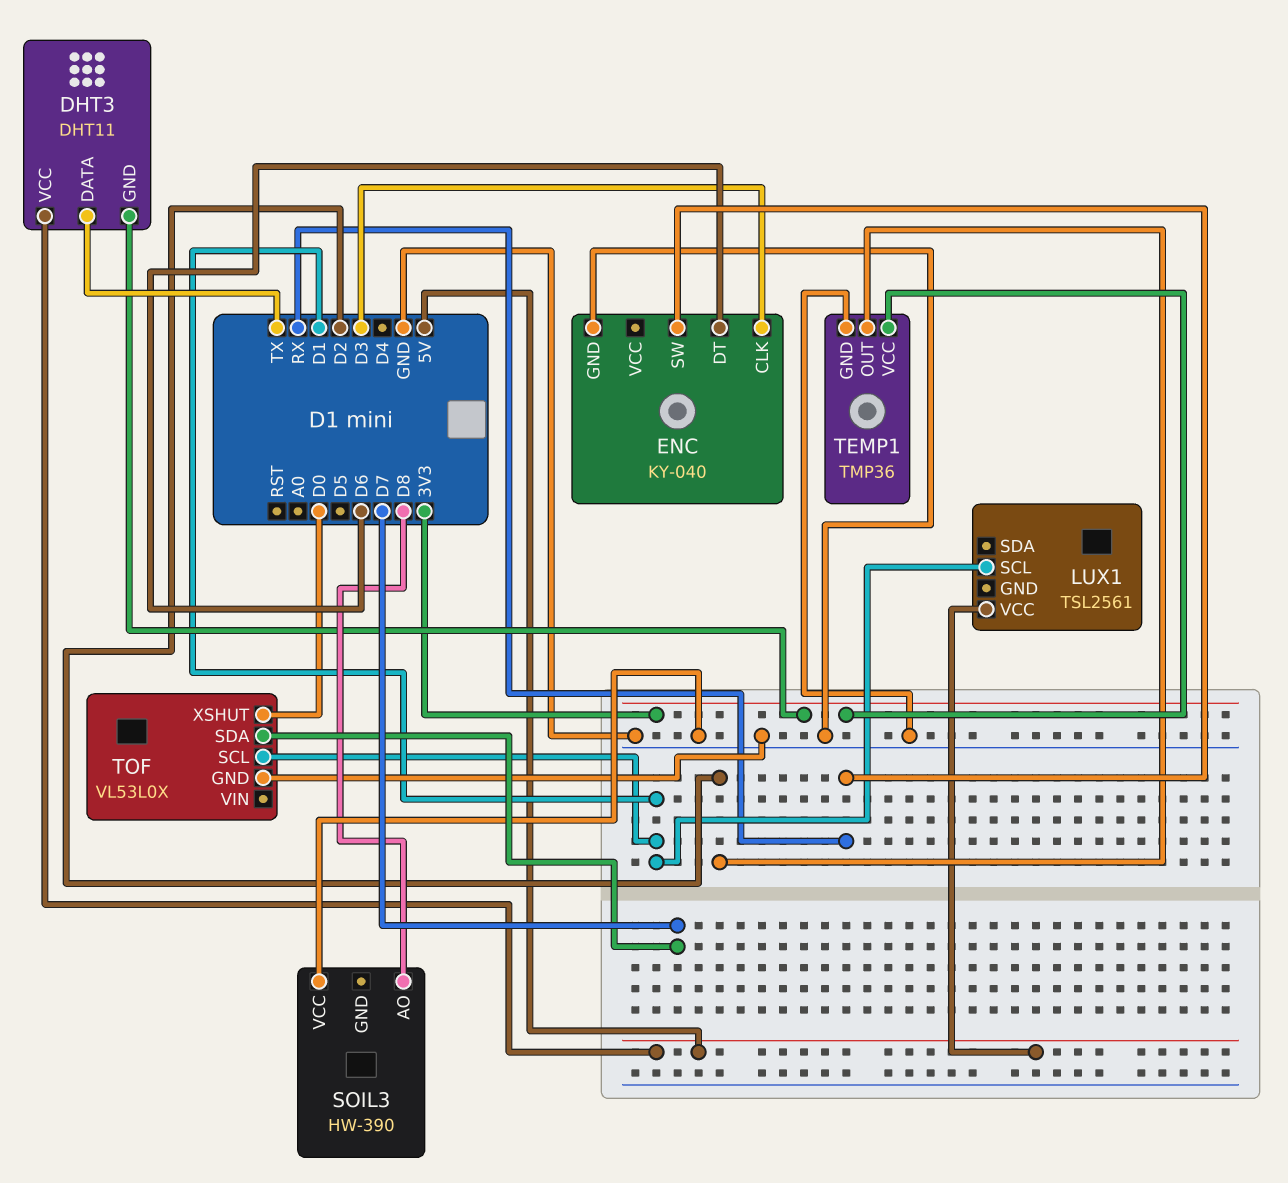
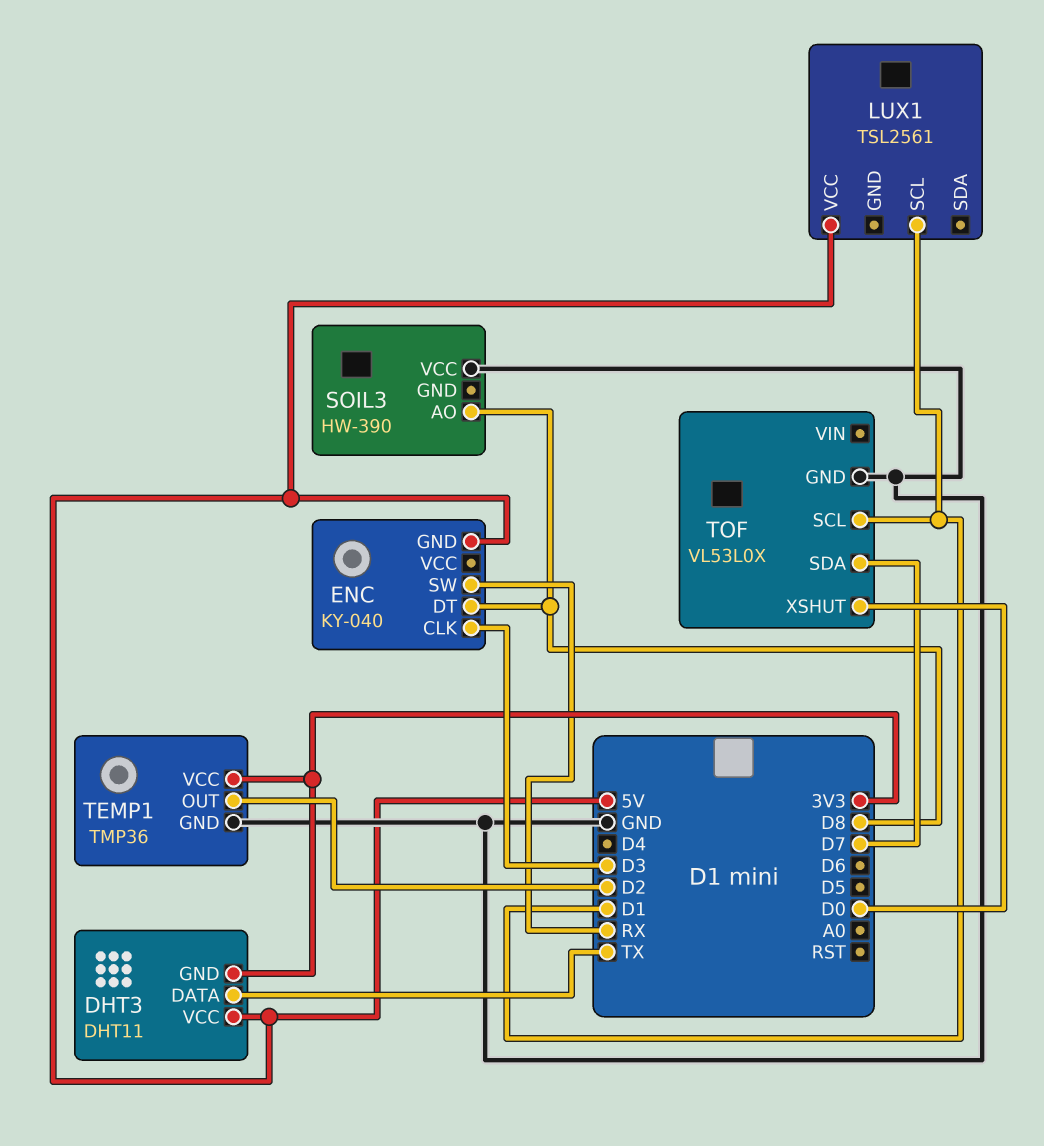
ENC pin DT: D6 -> D8
ENC pin GND: GND -> 5V

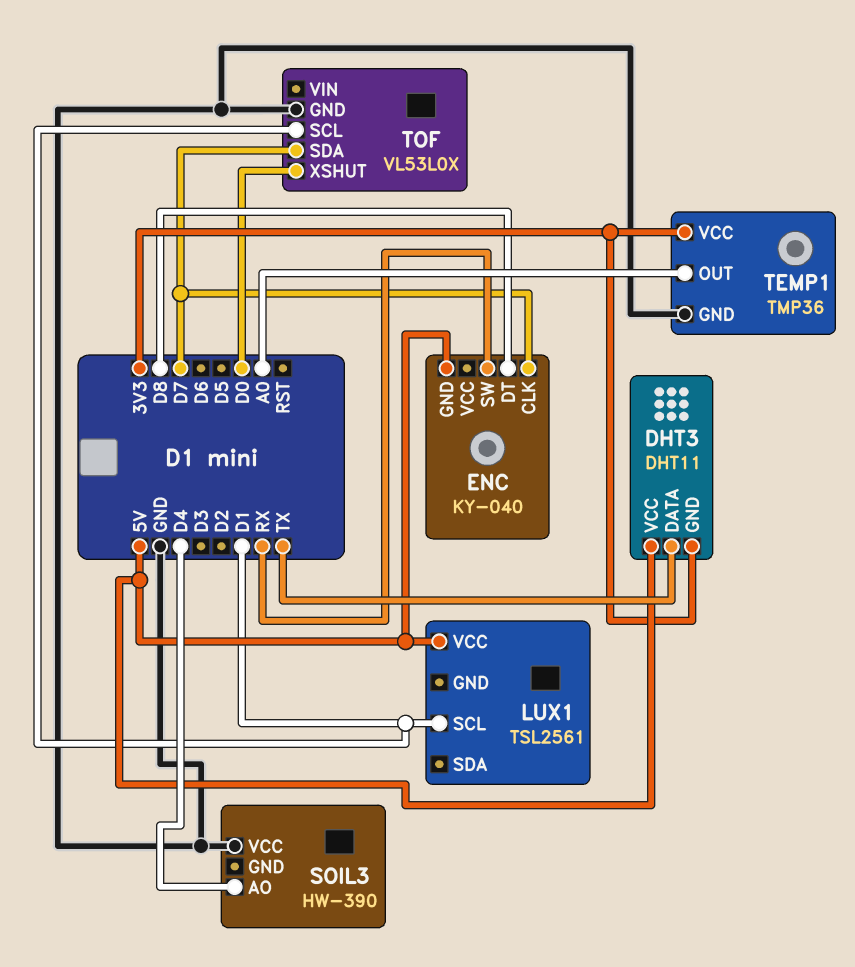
ENC pin CLK: D3 -> D7
SOIL3 pin AO: D8 -> D4
TEMP1 pin OUT: D2 -> A0

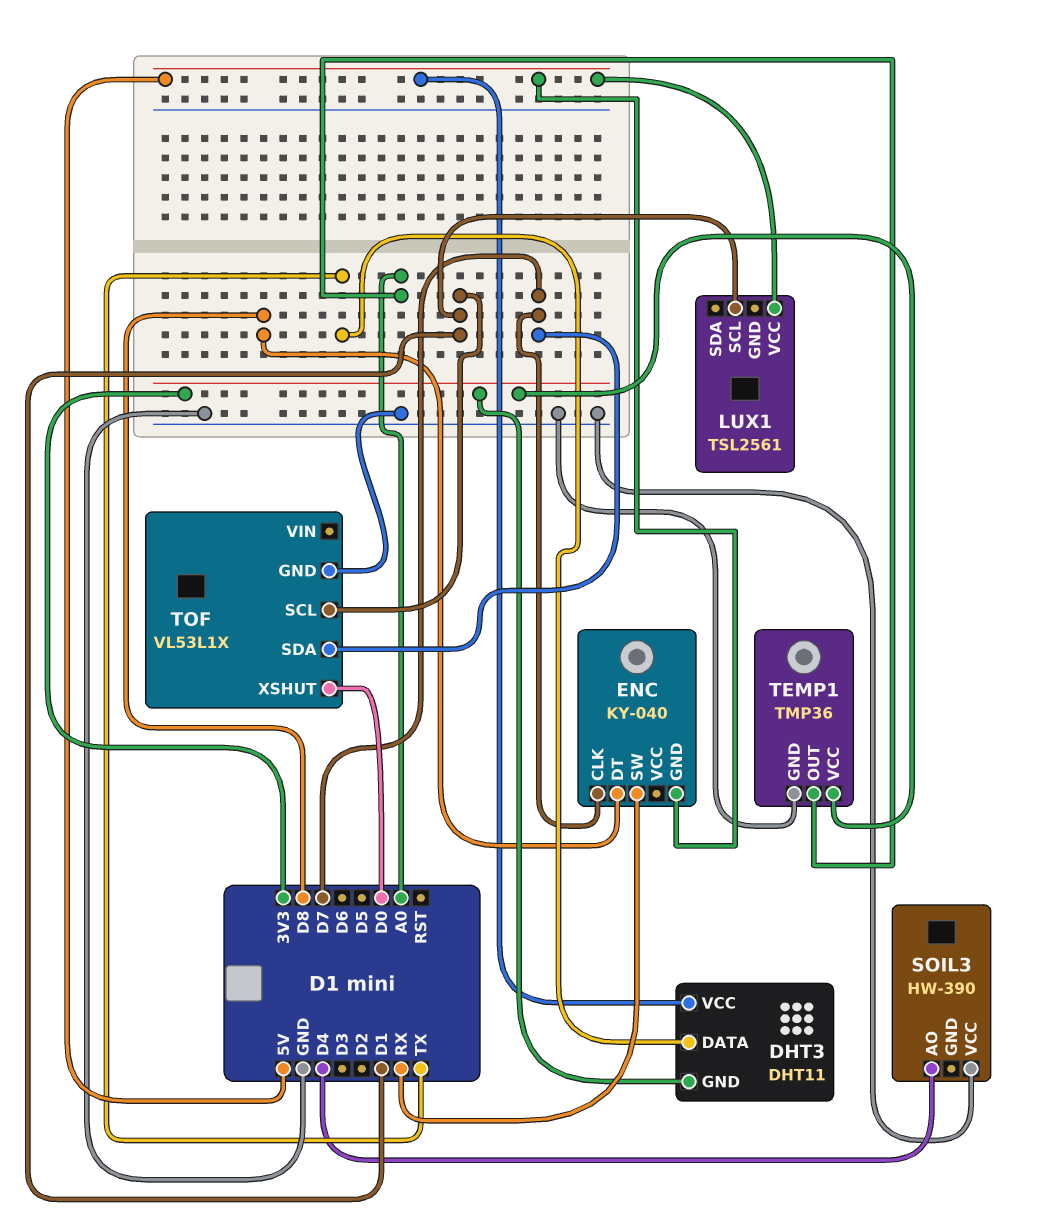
TOF: VL53L0X -> VL53L1X

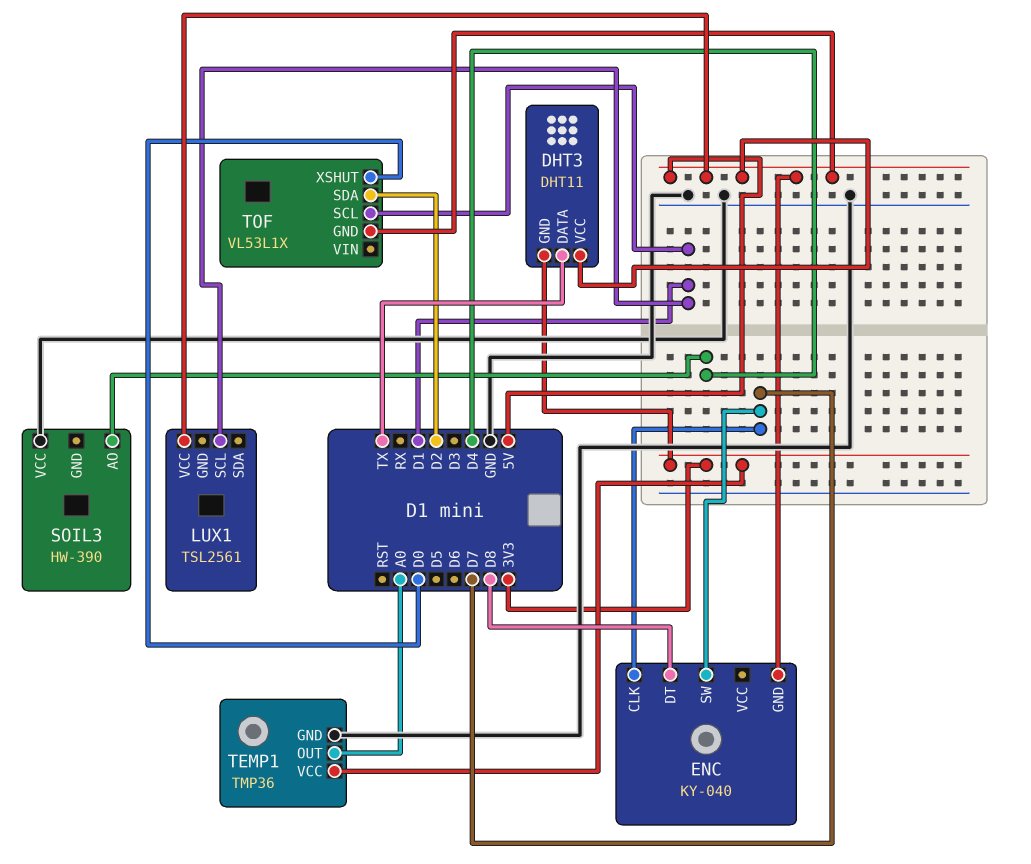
ENC pin SW: RX -> D7
TOF pin GND: GND -> 5V
TOF pin SDA: D7 -> D2

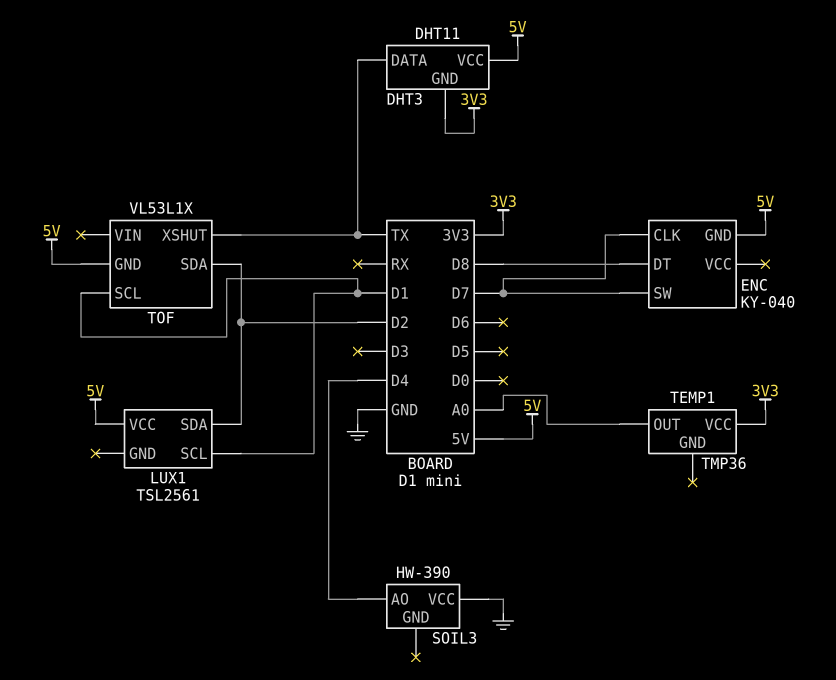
LUX1 pin SDA: none -> D2
TEMP1 pin GND: GND -> none
TOF pin XSHUT: D0 -> TX

